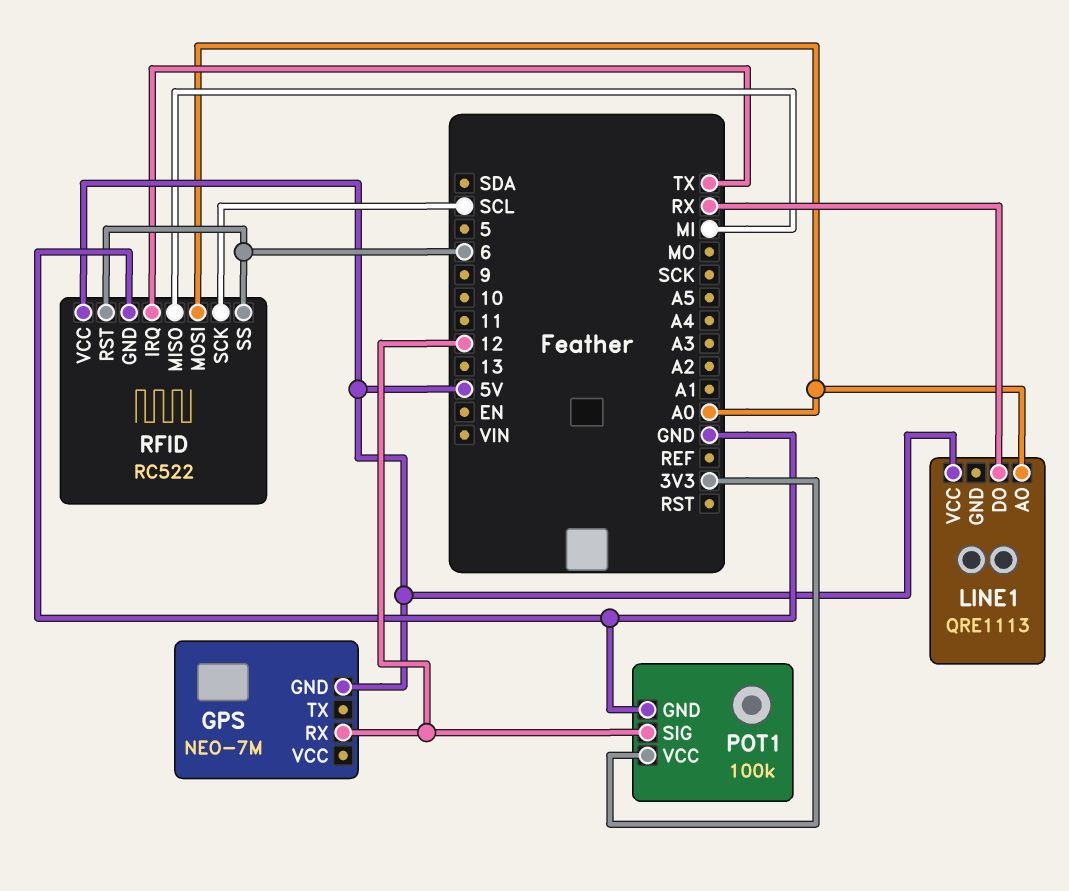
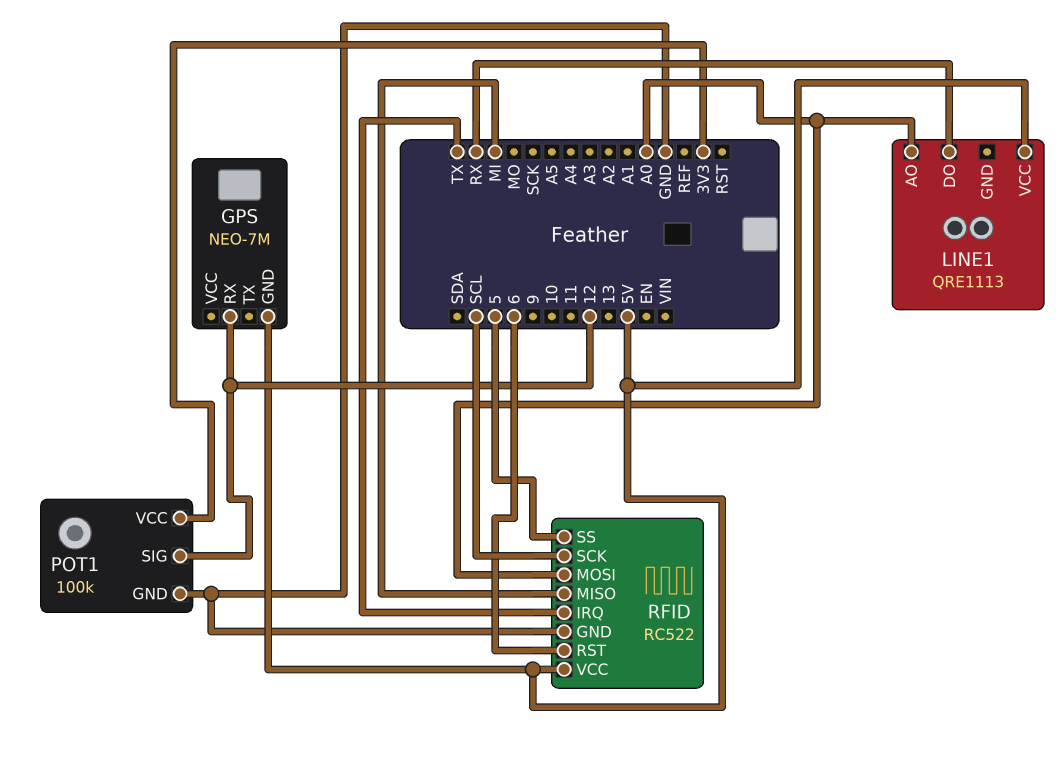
RFID pin SS: 6 -> 5

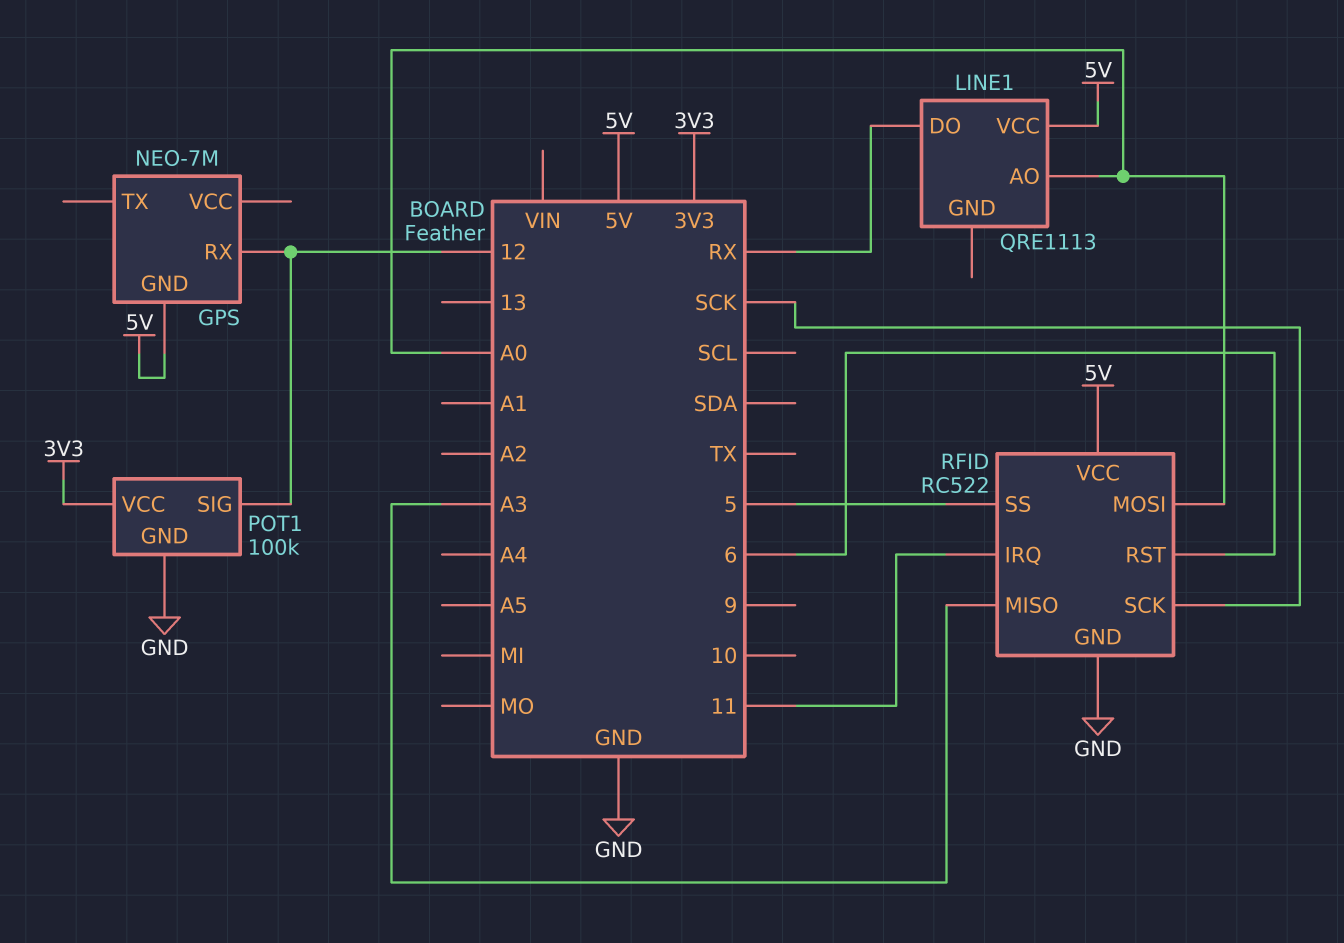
RFID pin IRQ: TX -> 11
RFID pin MISO: MI -> A3
RFID pin SCK: SCL -> SCK

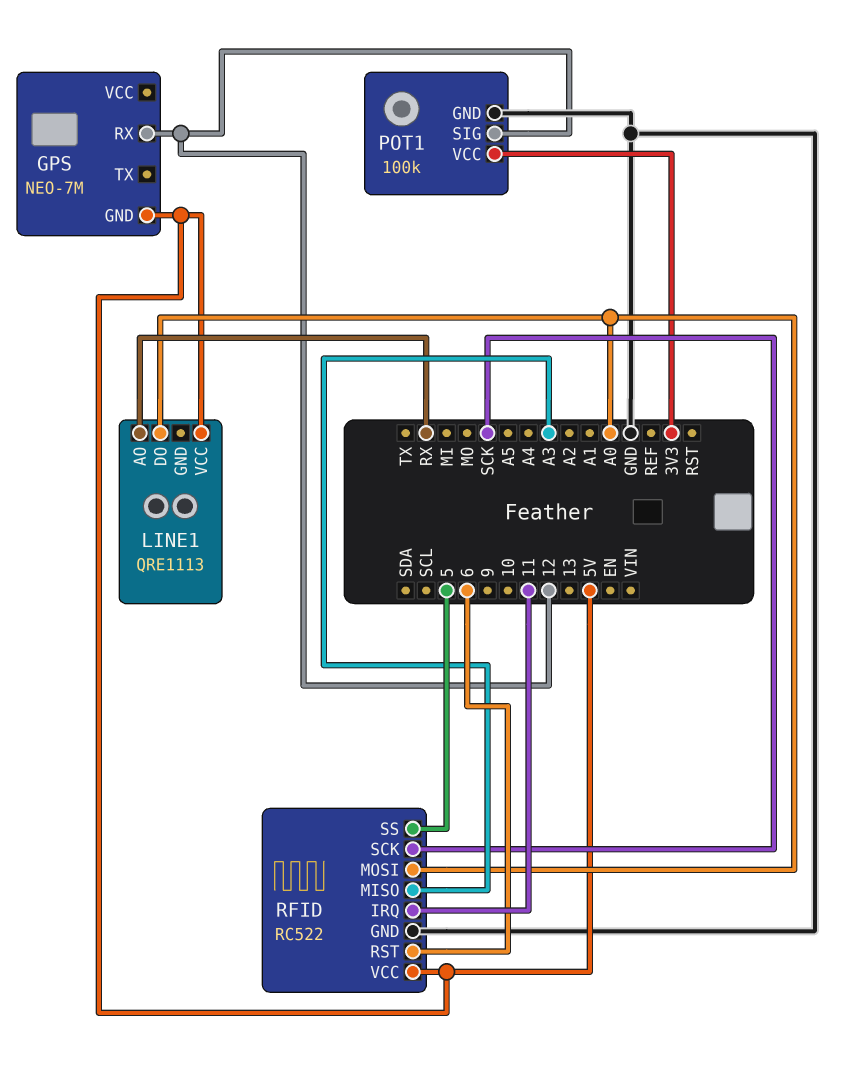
LINE1 pin AO: A0 -> RX
LINE1 pin DO: RX -> A0

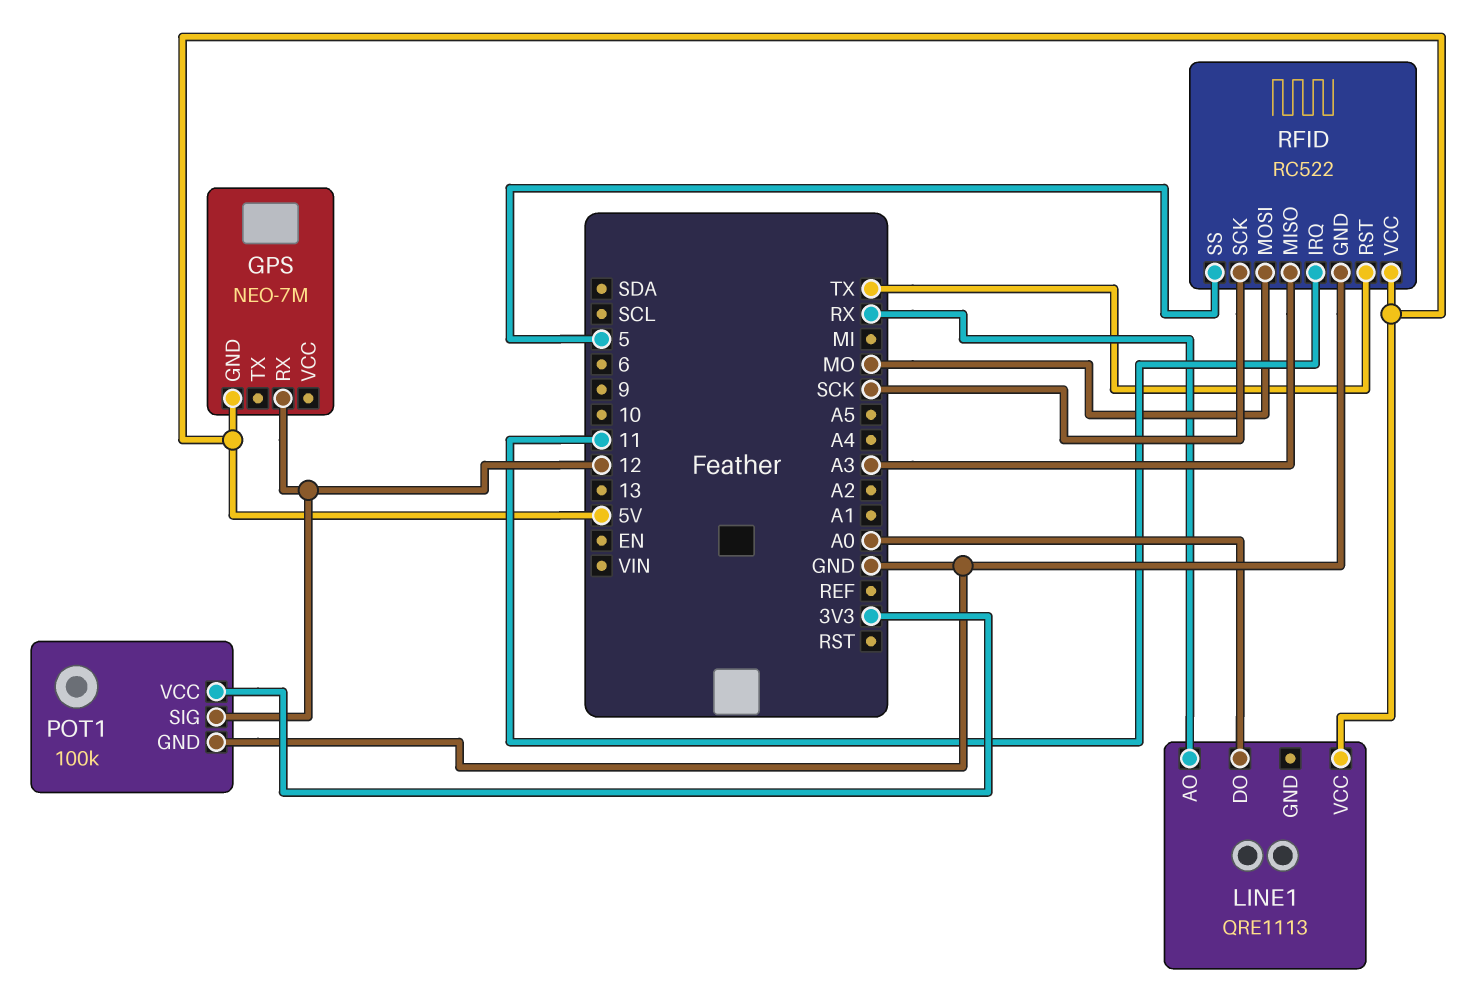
RFID pin MOSI: A0 -> MO
RFID pin RST: 6 -> TX

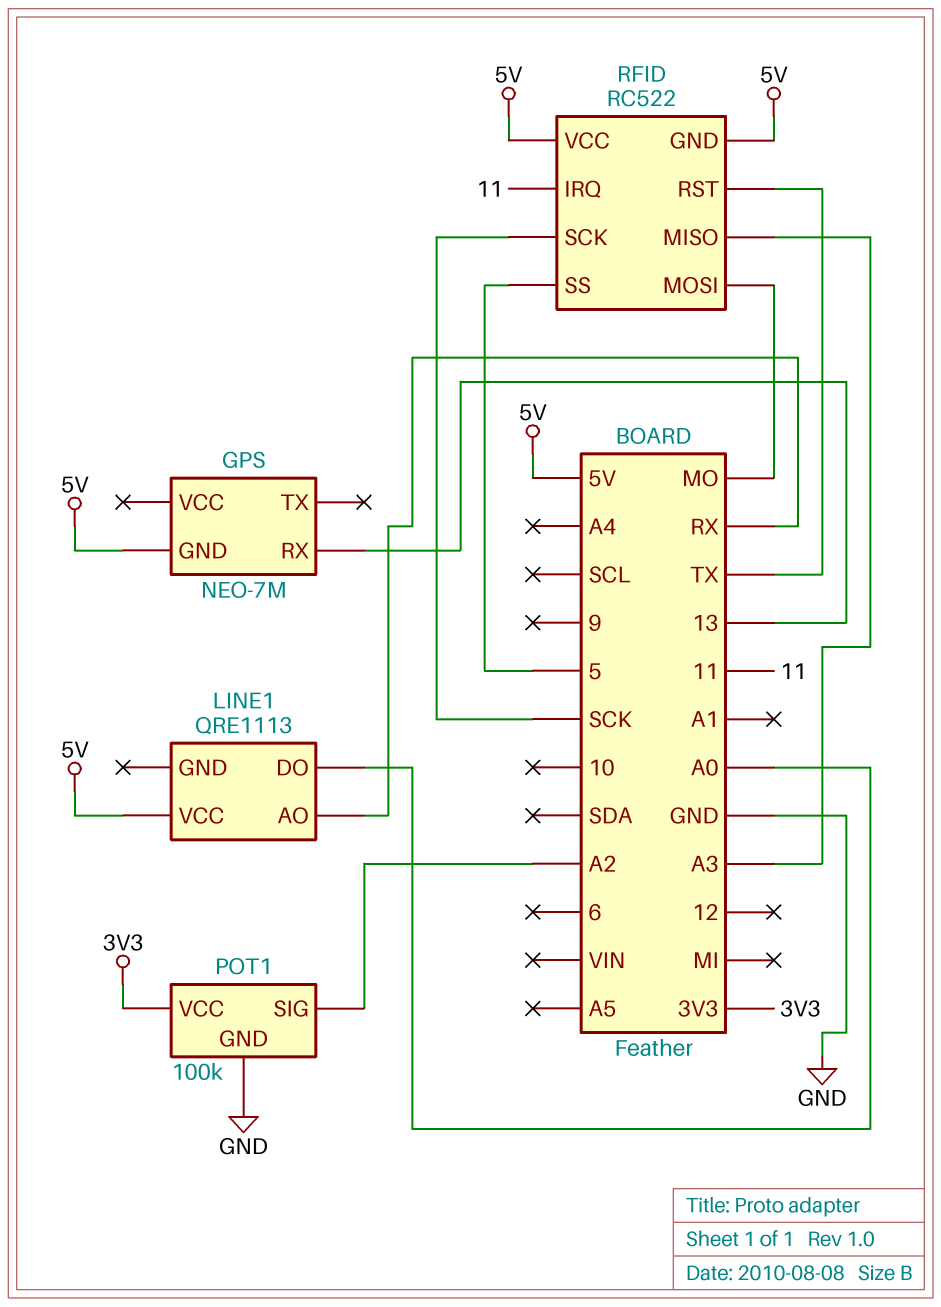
GPS pin RX: 12 -> 13
POT1 pin SIG: 12 -> A2
RFID pin GND: GND -> 5V

